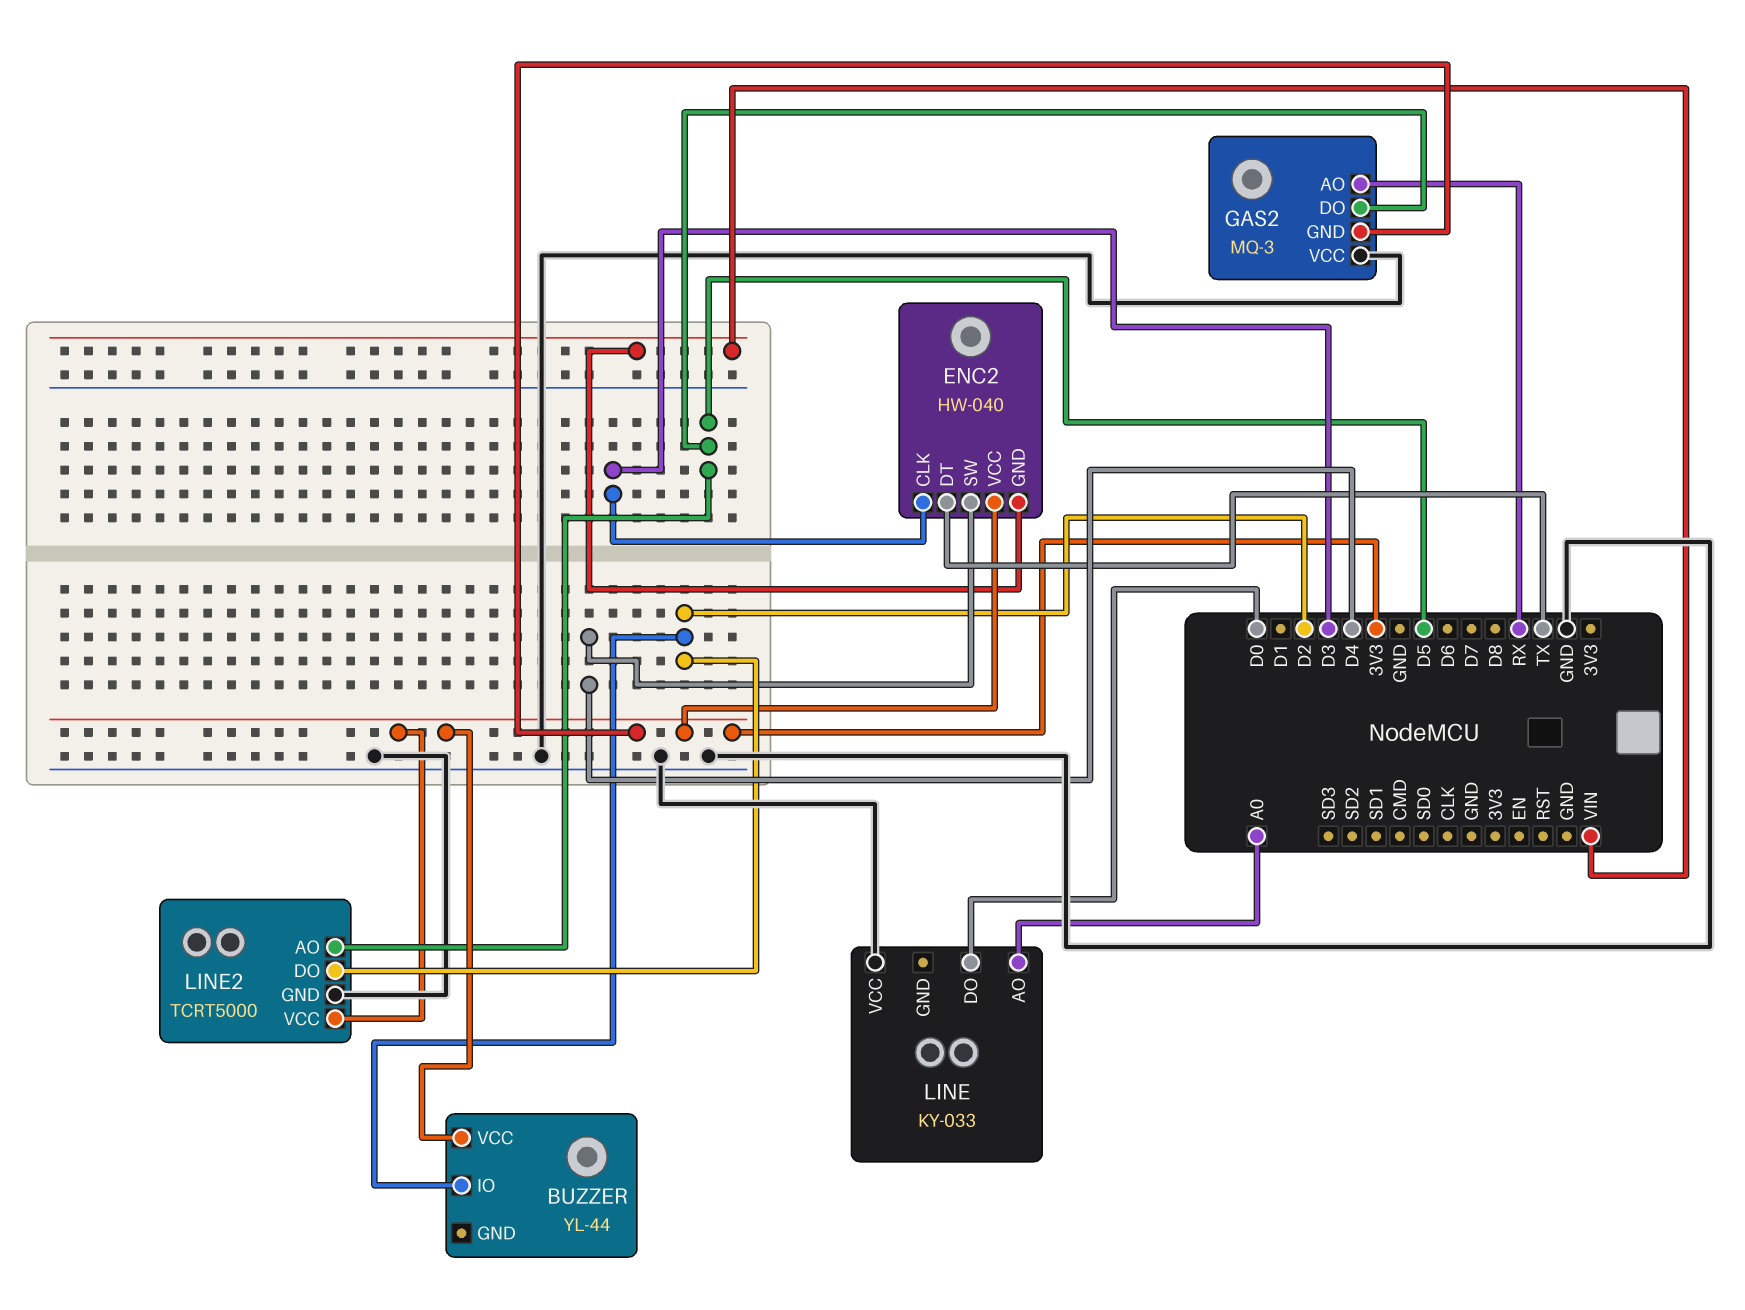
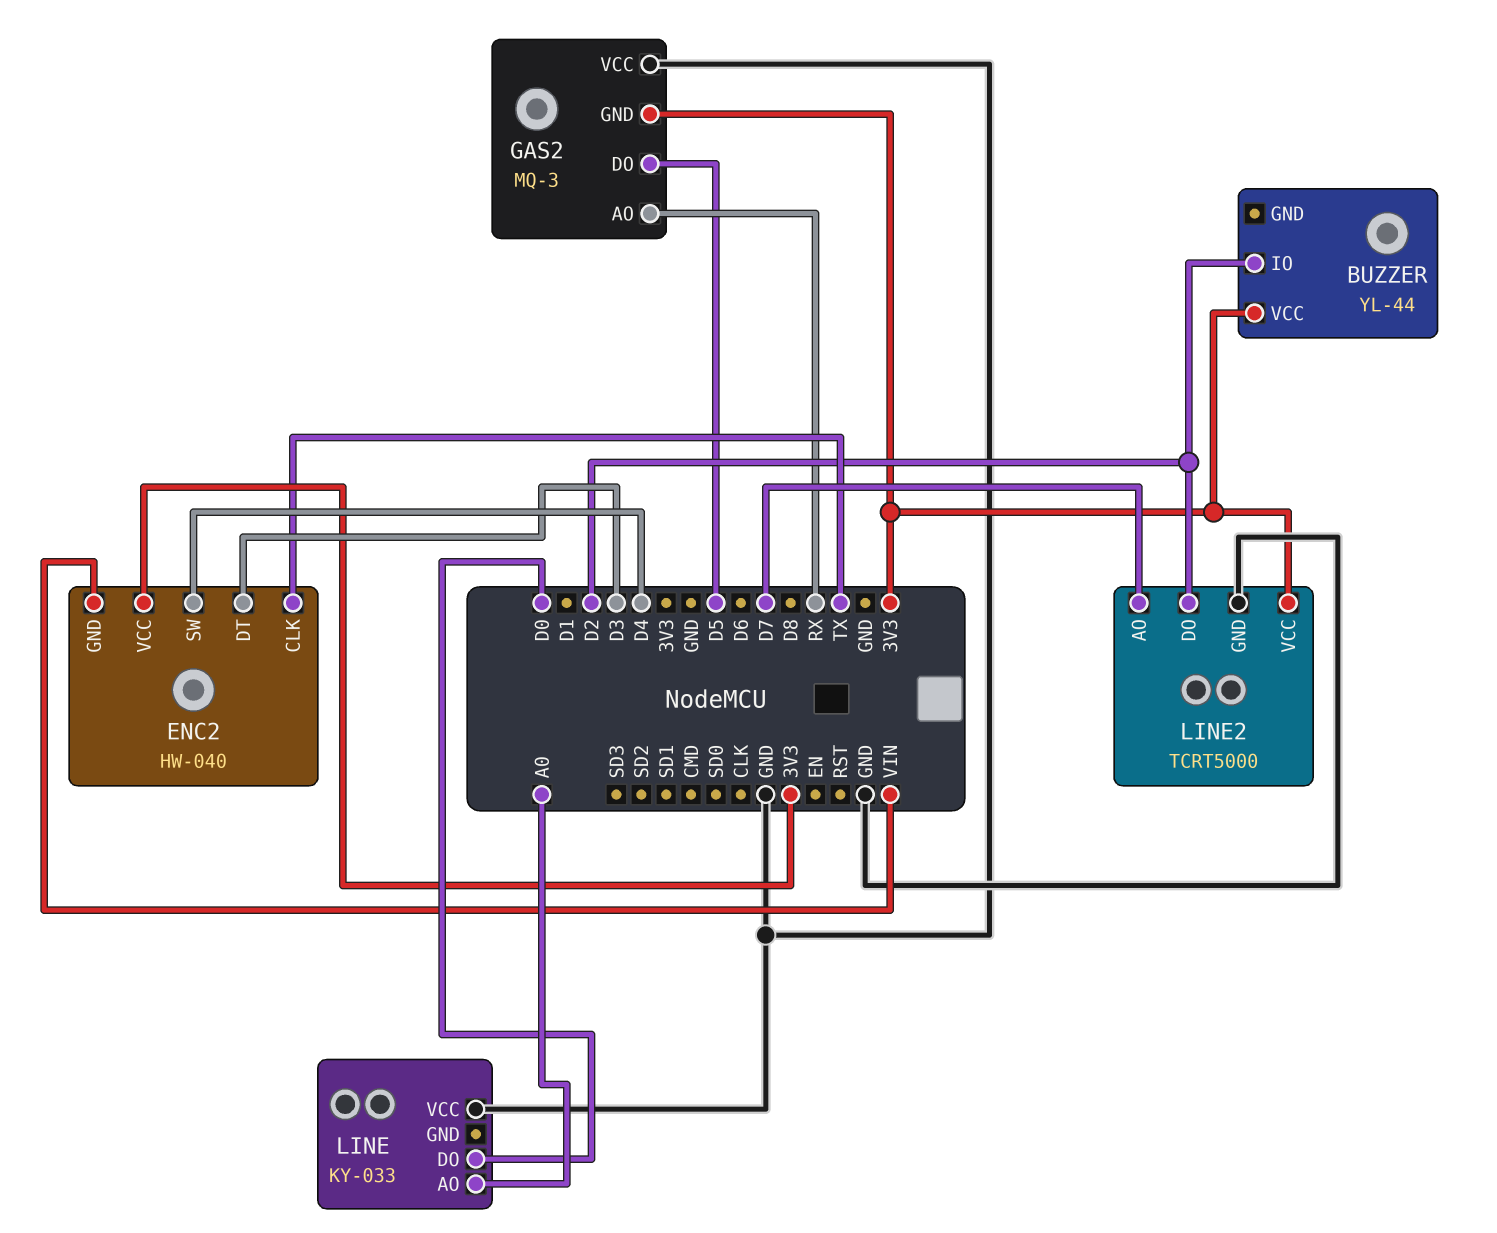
ENC2 pin CLK: D3 -> TX
ENC2 pin DT: TX -> D3
LINE2 pin AO: D5 -> D7

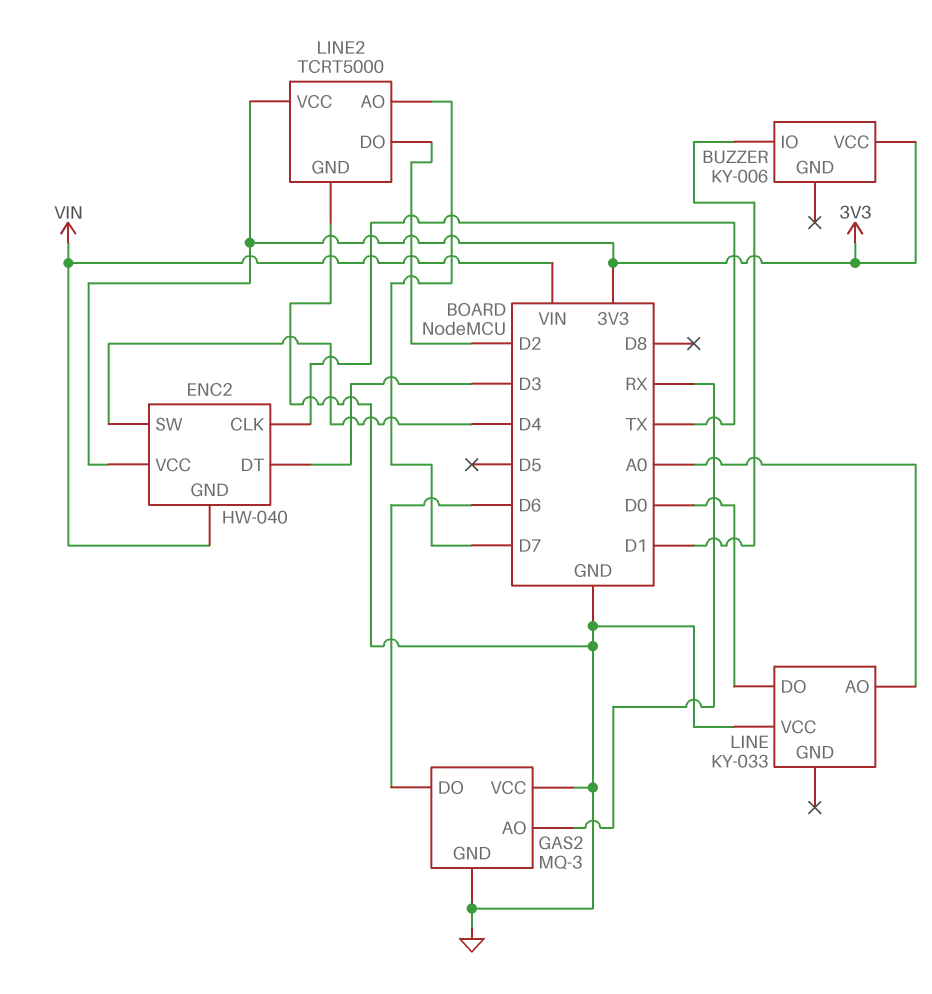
BUZZER: YL-44 -> KY-006
BUZZER pin IO: D2 -> D1
GAS2 pin DO: D5 -> D6
GAS2 pin GND: 3V3 -> GND

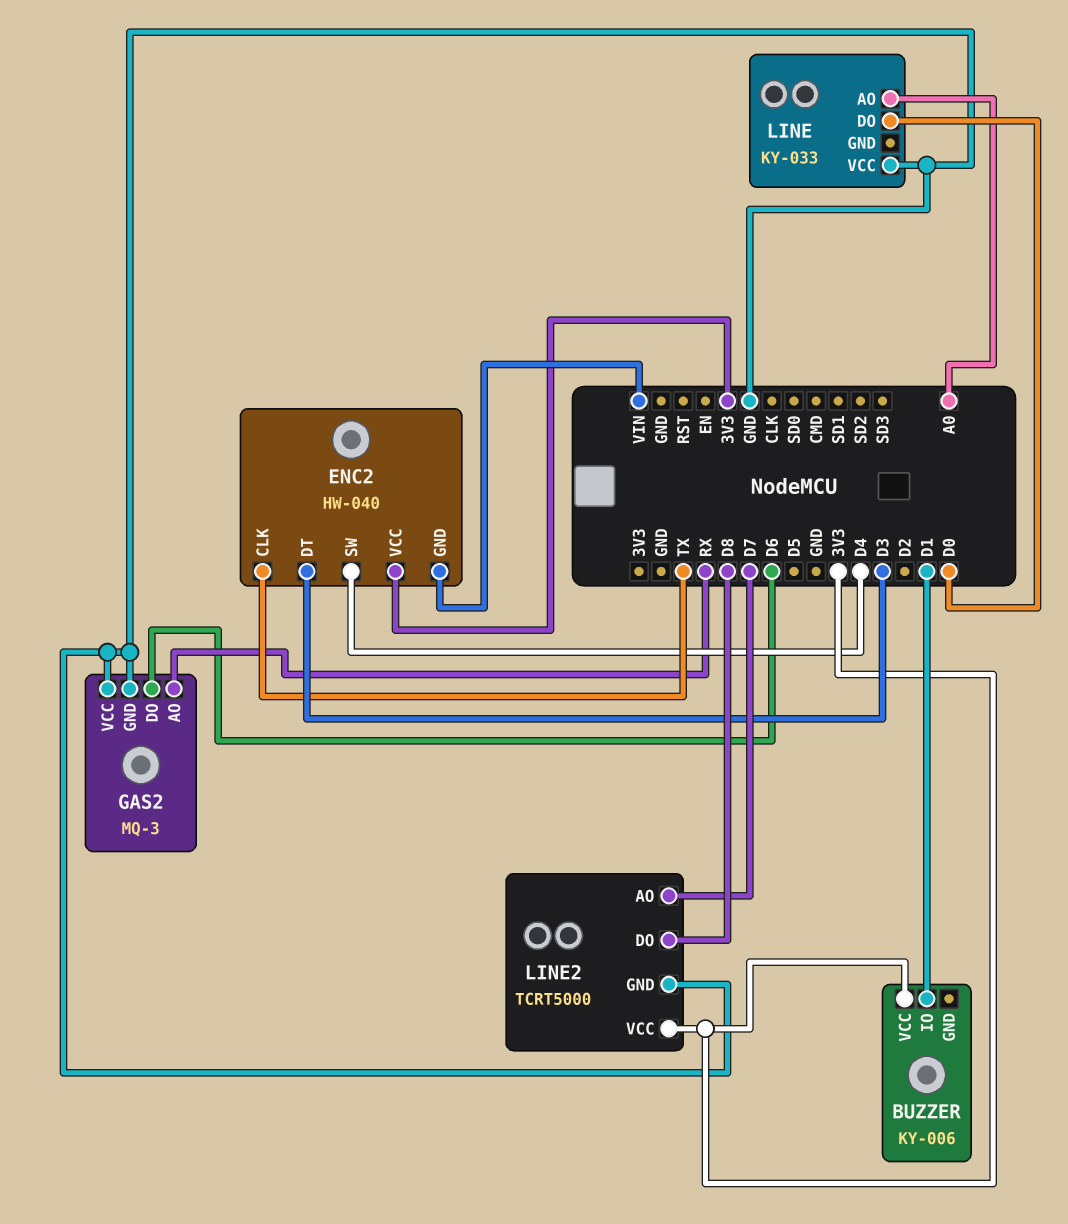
LINE2 pin DO: D2 -> D8

